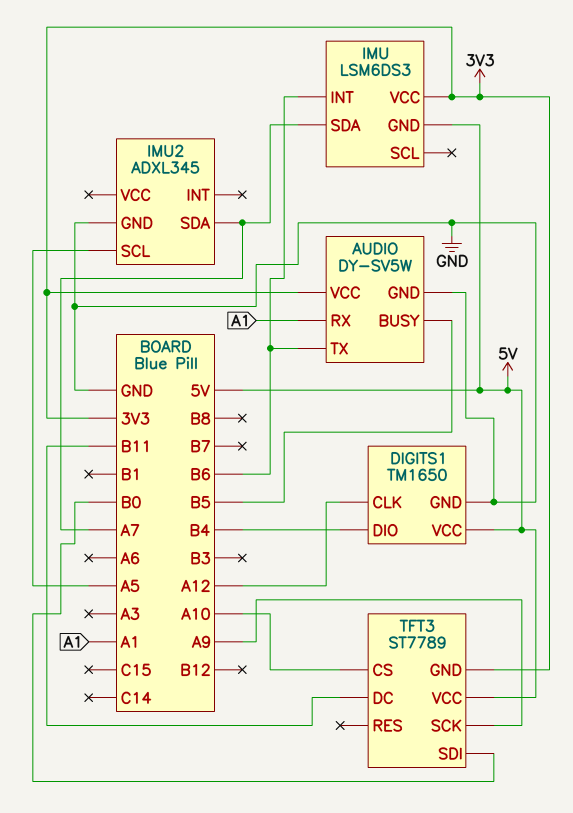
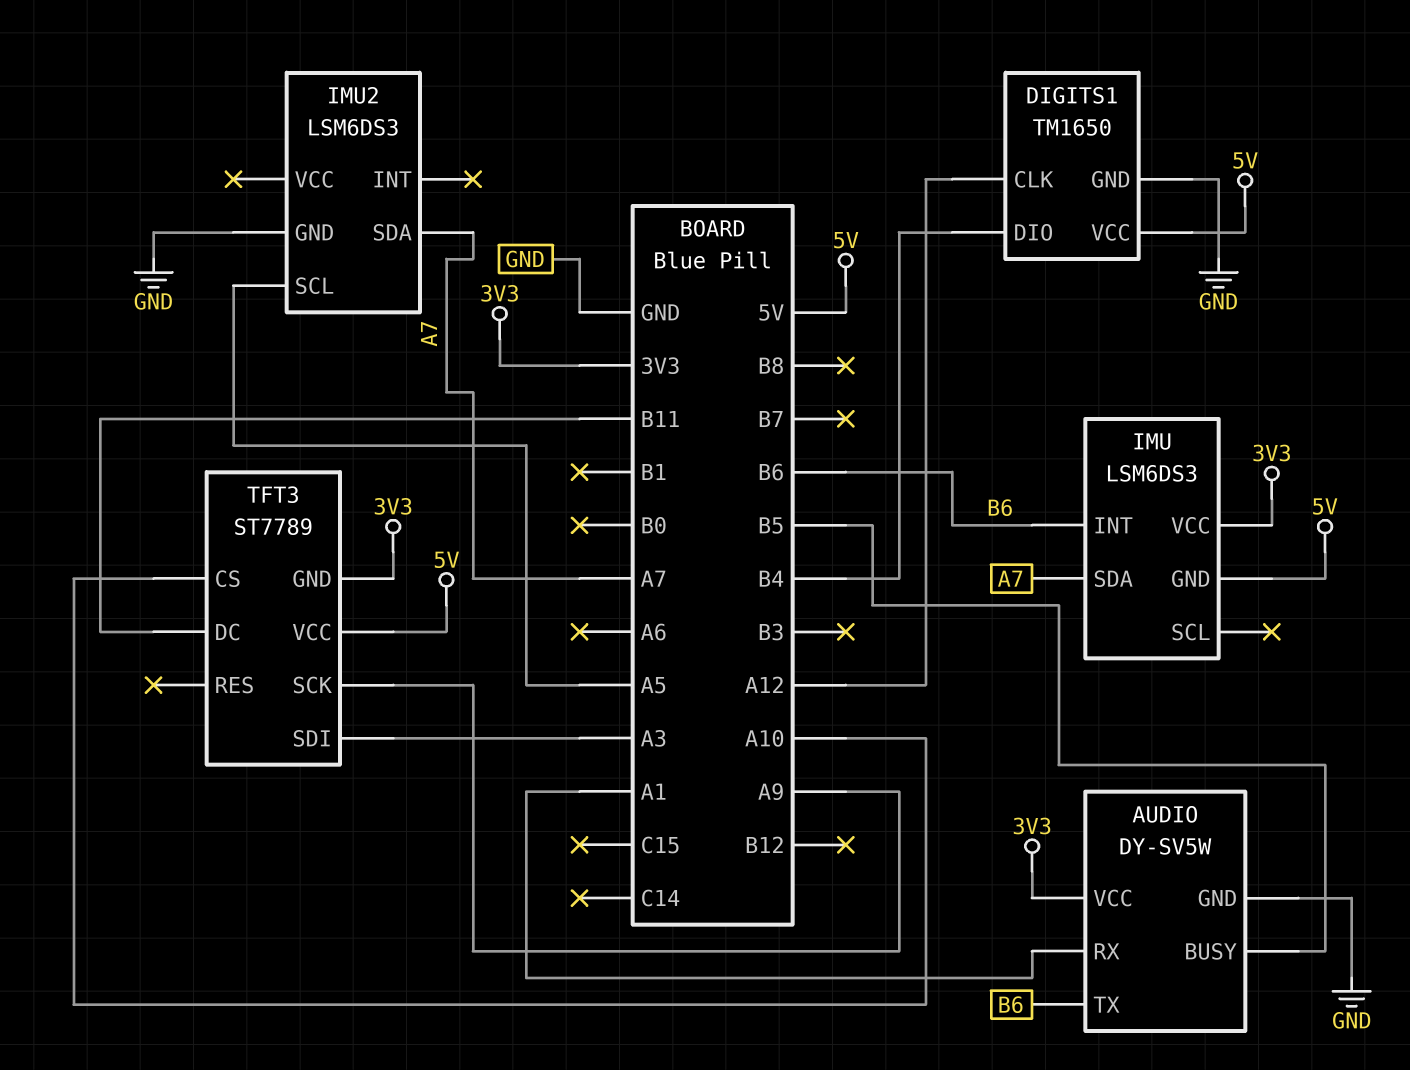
IMU2: ADXL345 -> LSM6DS3
TFT3 pin SDI: B0 -> A3

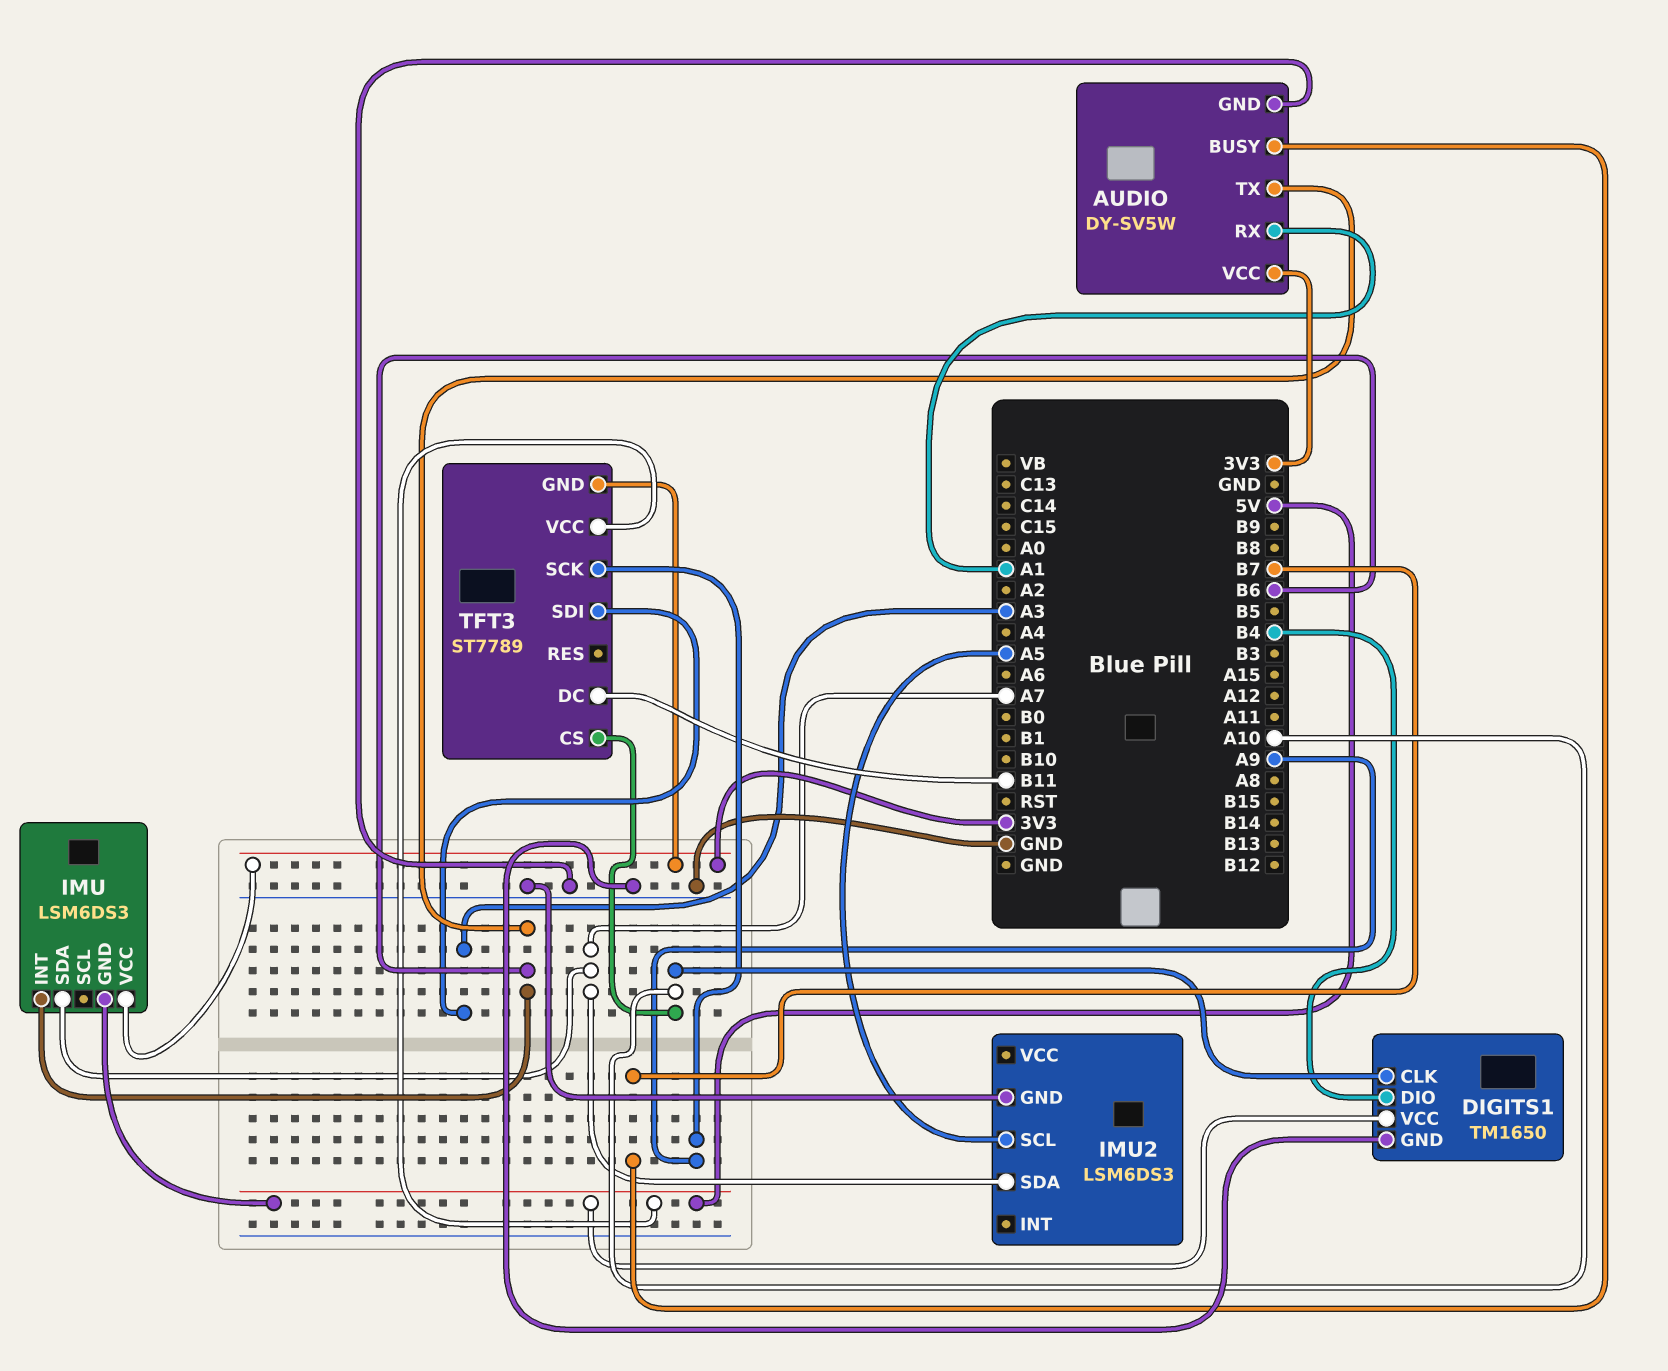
AUDIO pin BUSY: B5 -> B7
DIGITS1 pin CLK: A12 -> A10

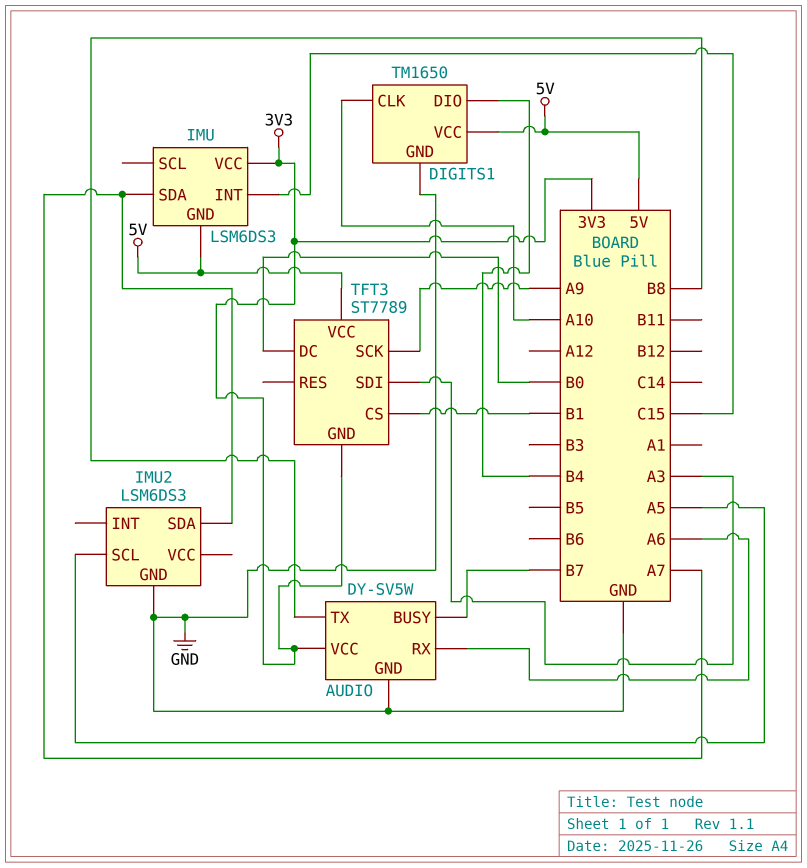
AUDIO pin RX: A1 -> A6
AUDIO pin TX: B6 -> B8
IMU pin INT: B6 -> C15
TFT3 pin CS: A10 -> B1
TFT3 pin DC: B11 -> B0

